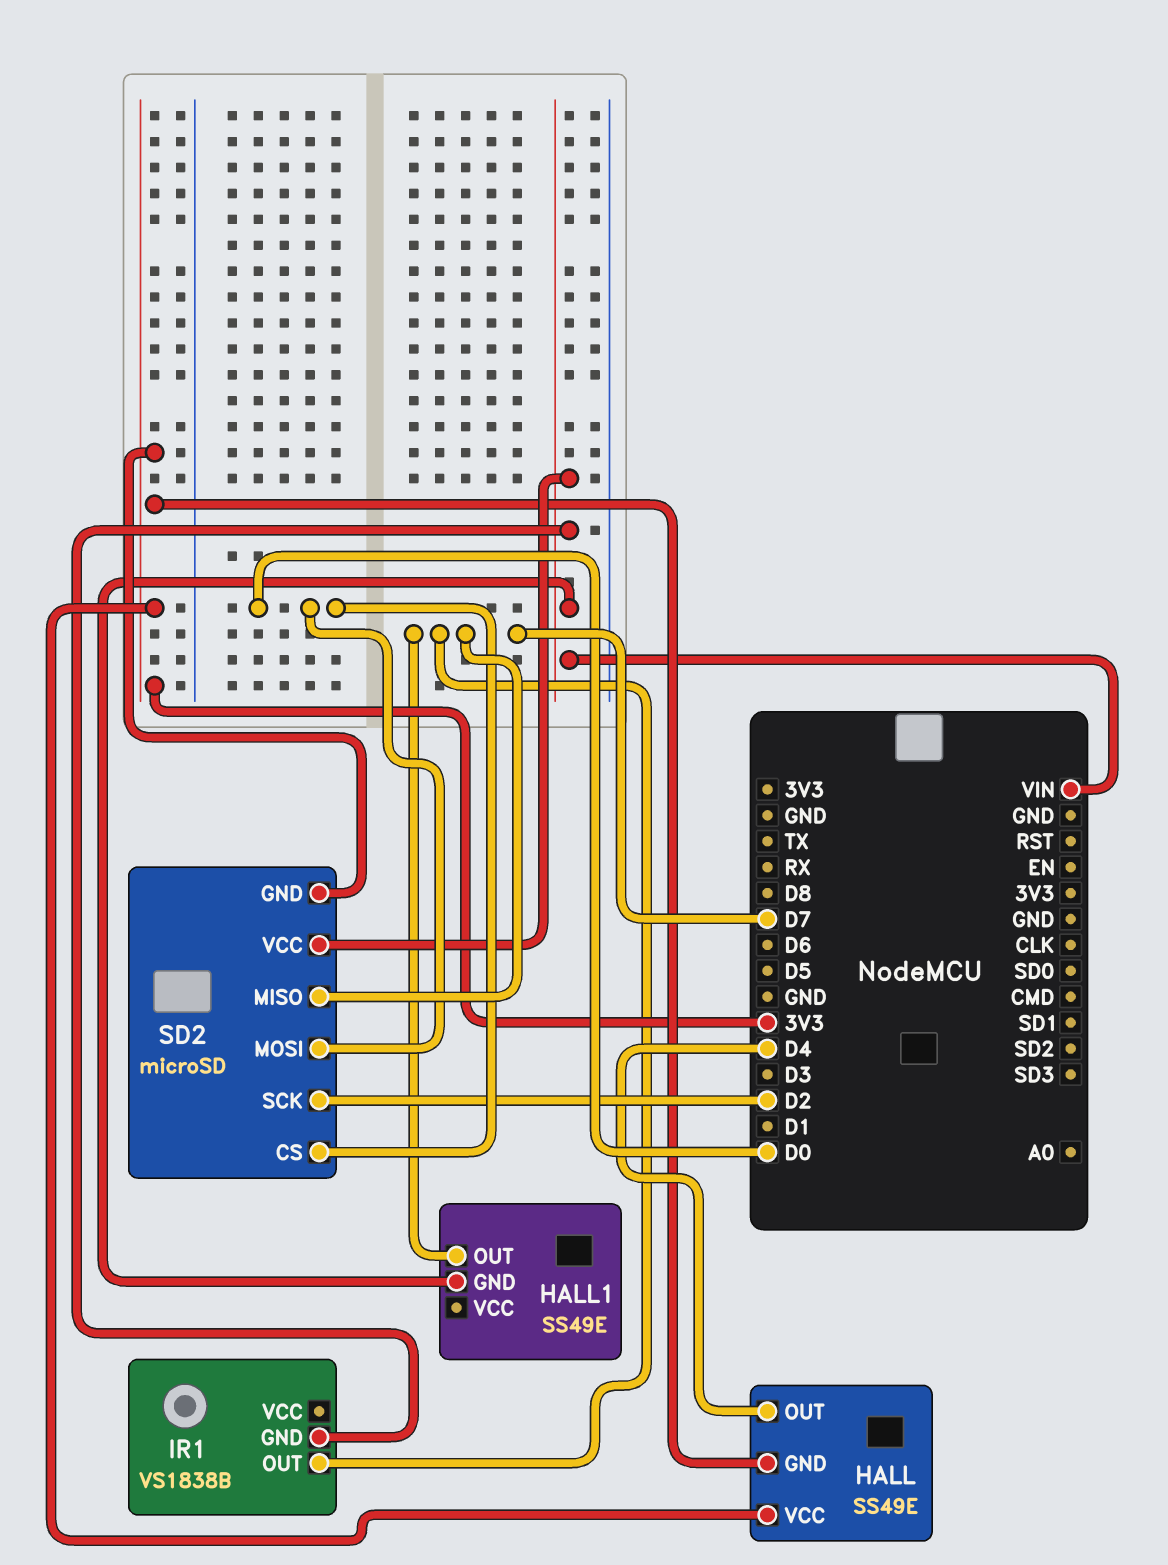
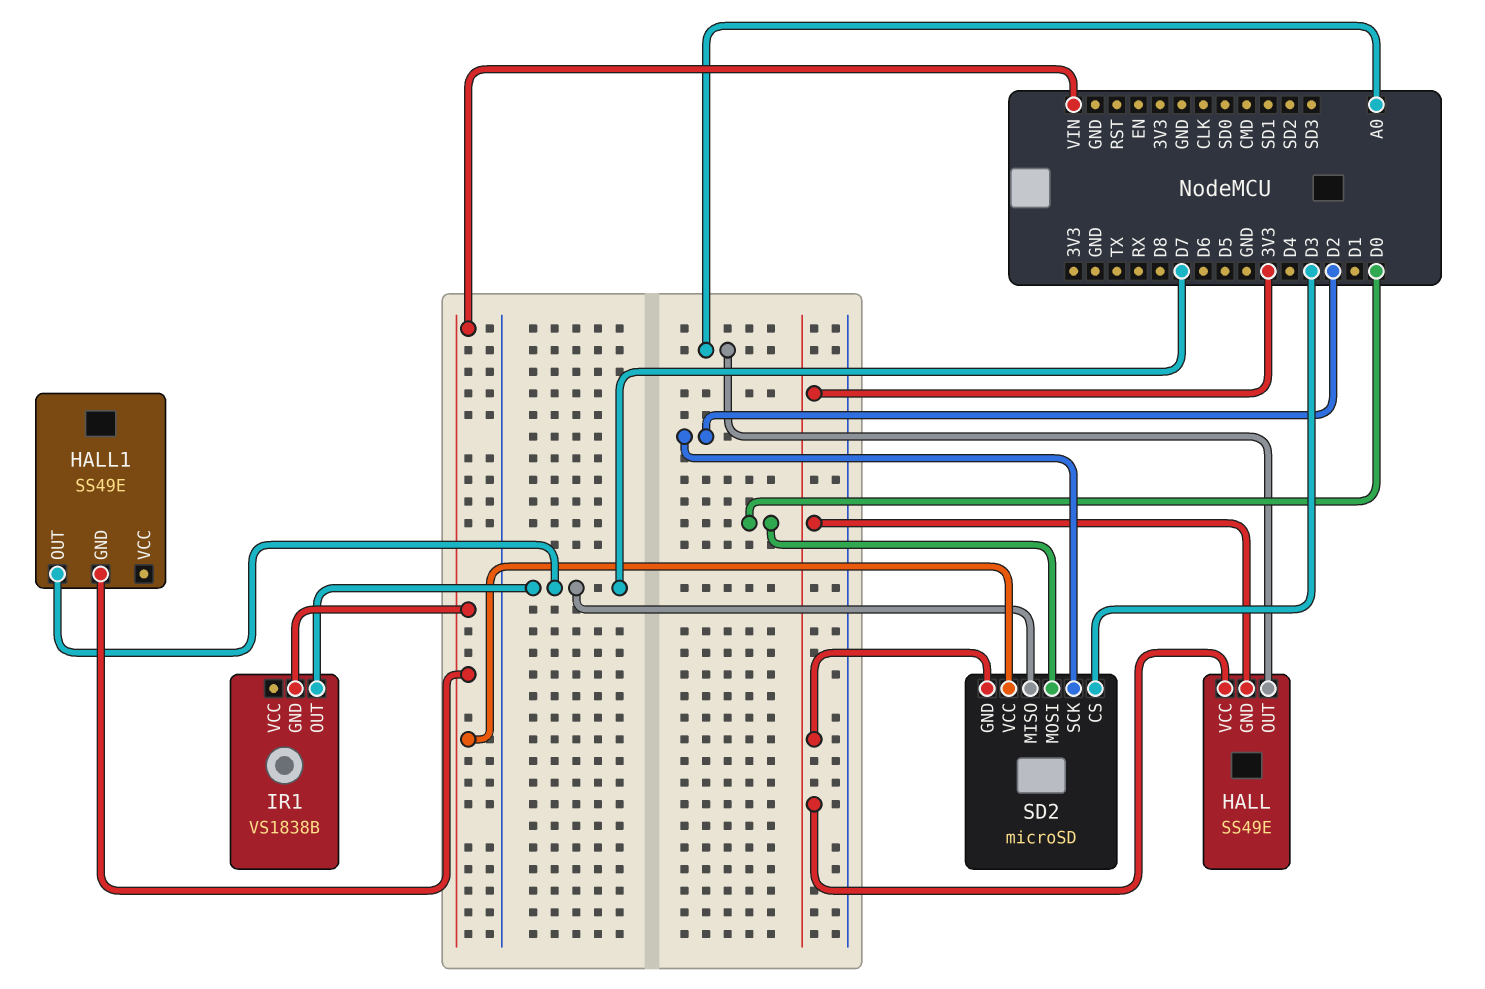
HALL pin OUT: D4 -> A0
SD2 pin CS: D0 -> D3

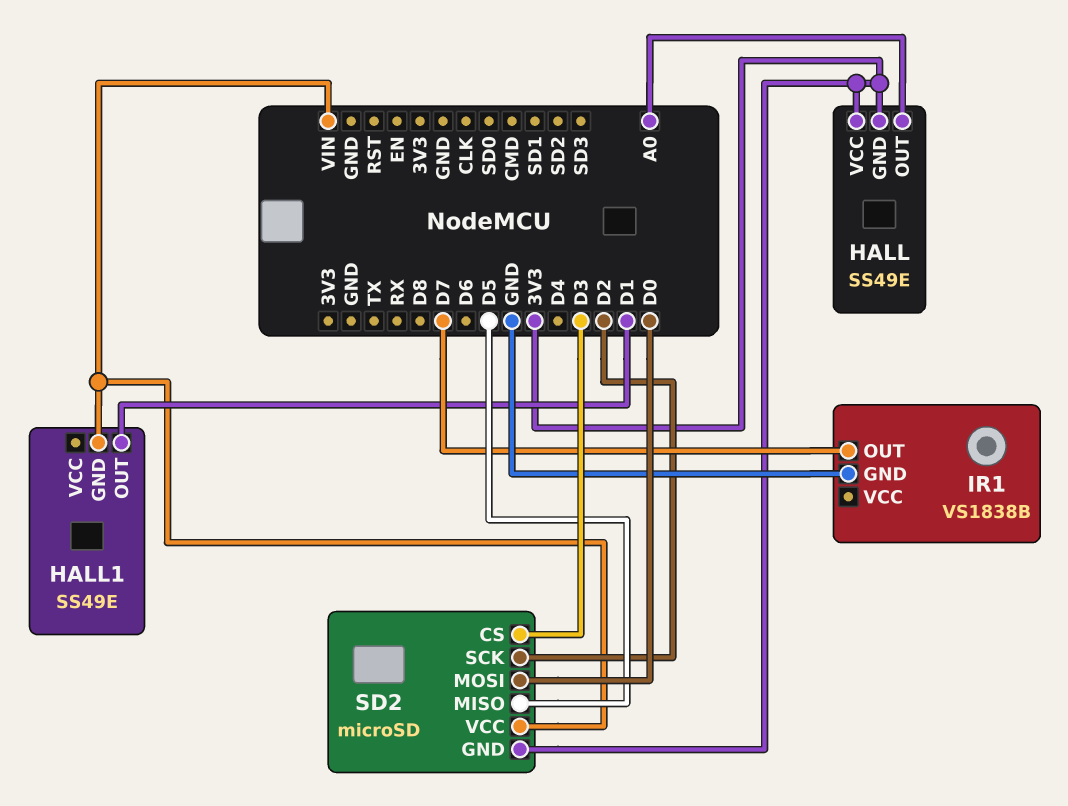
HALL1 pin OUT: D7 -> D1
IR1 pin GND: VIN -> GND
SD2 pin MISO: D7 -> D5

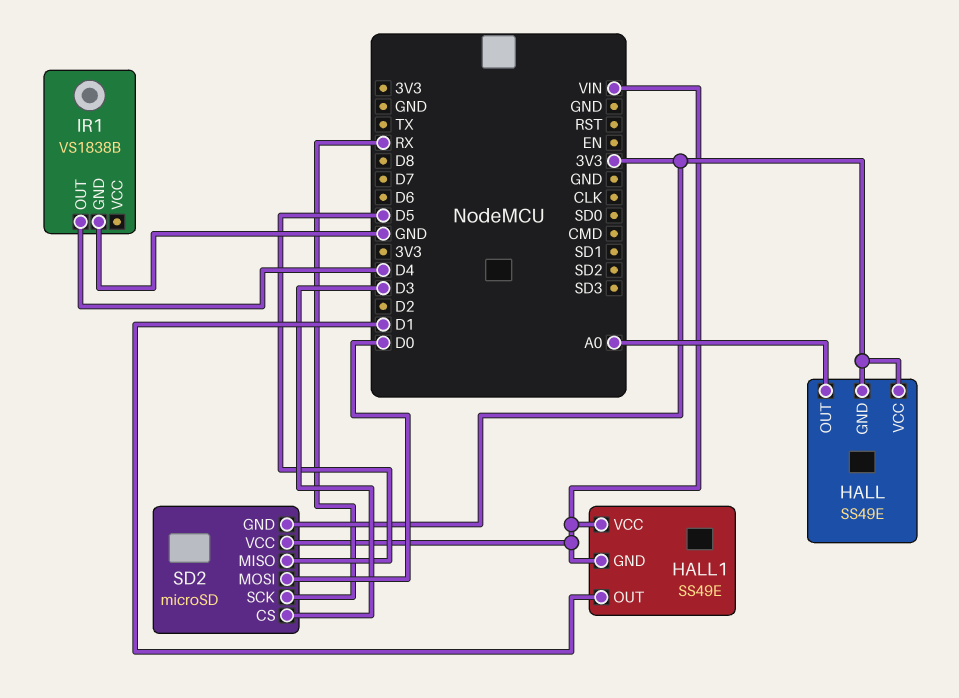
HALL1 pin VCC: none -> VIN
IR1 pin OUT: D7 -> D4
SD2 pin SCK: D2 -> RX

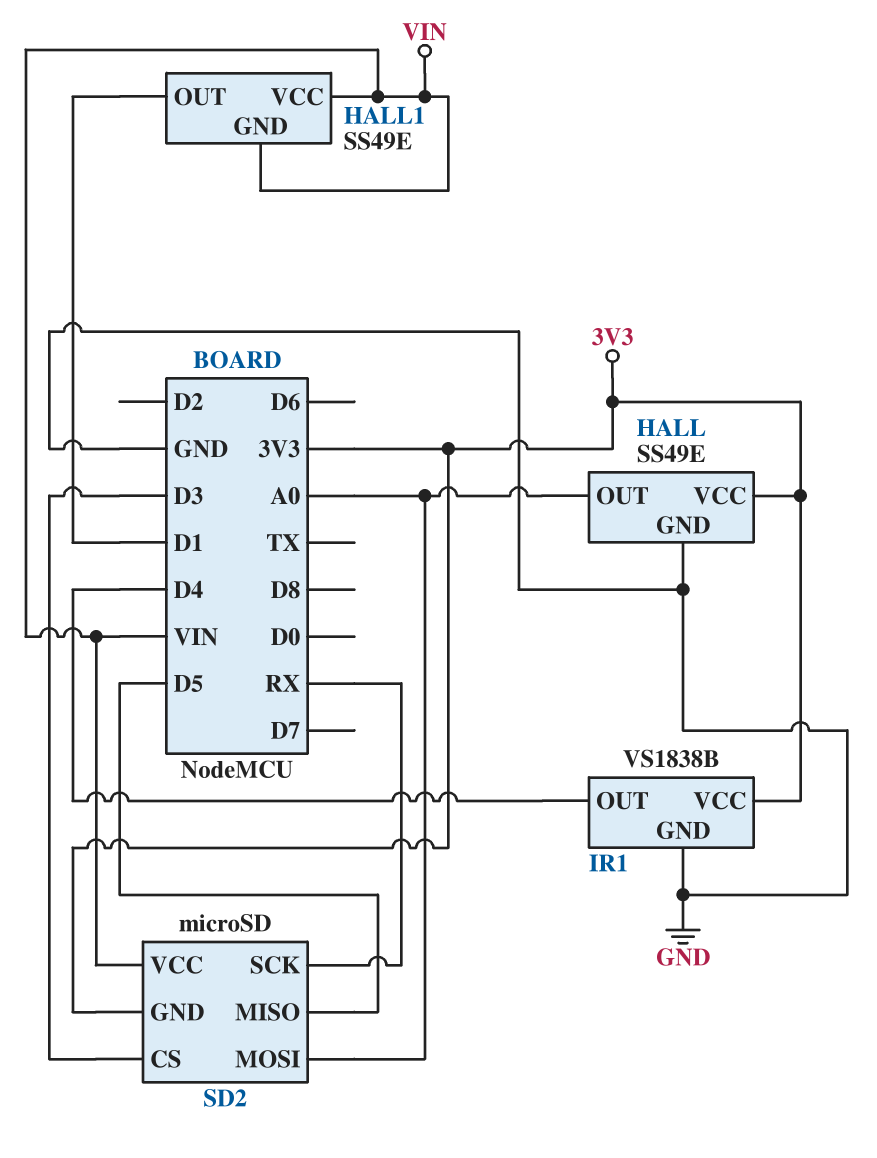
HALL pin GND: 3V3 -> GND
IR1 pin VCC: none -> 3V3
SD2 pin MOSI: D0 -> A0

